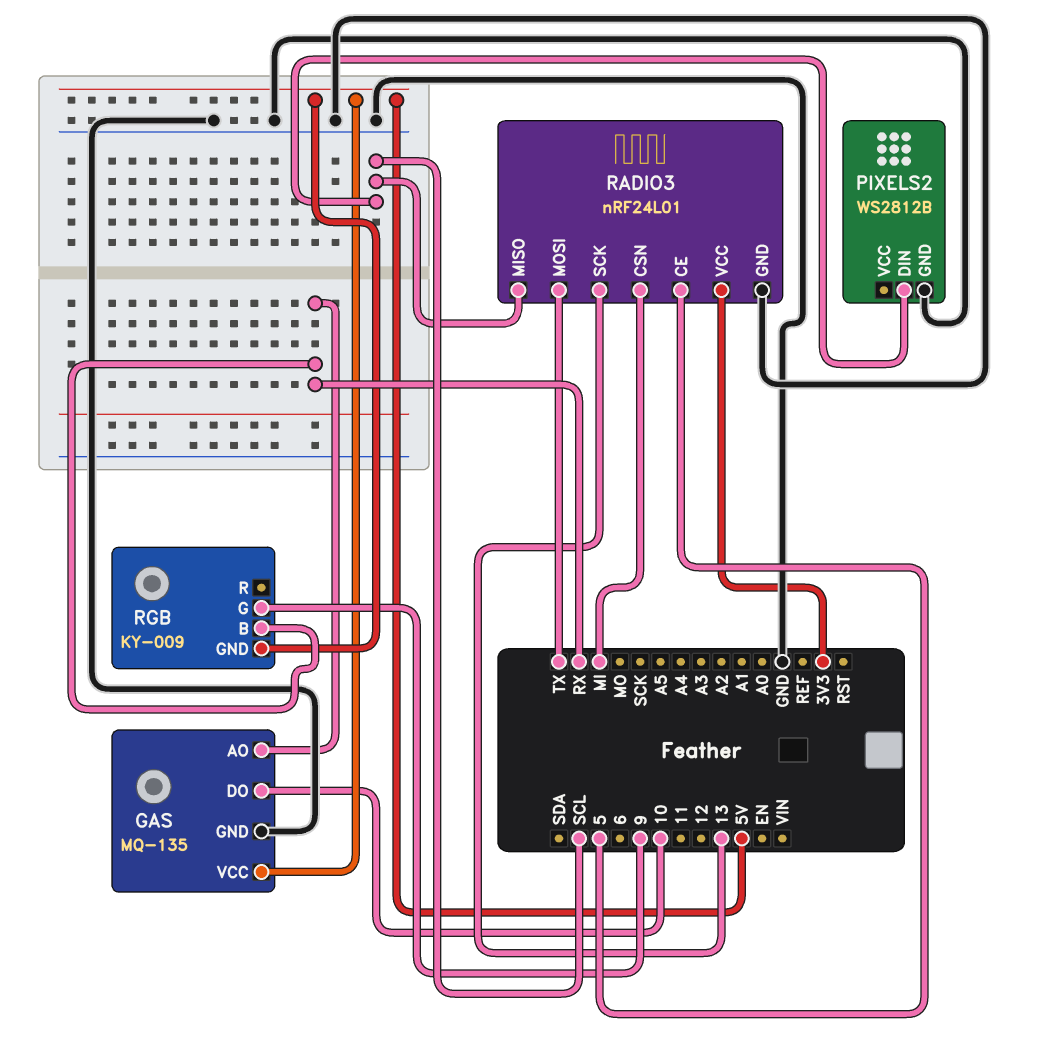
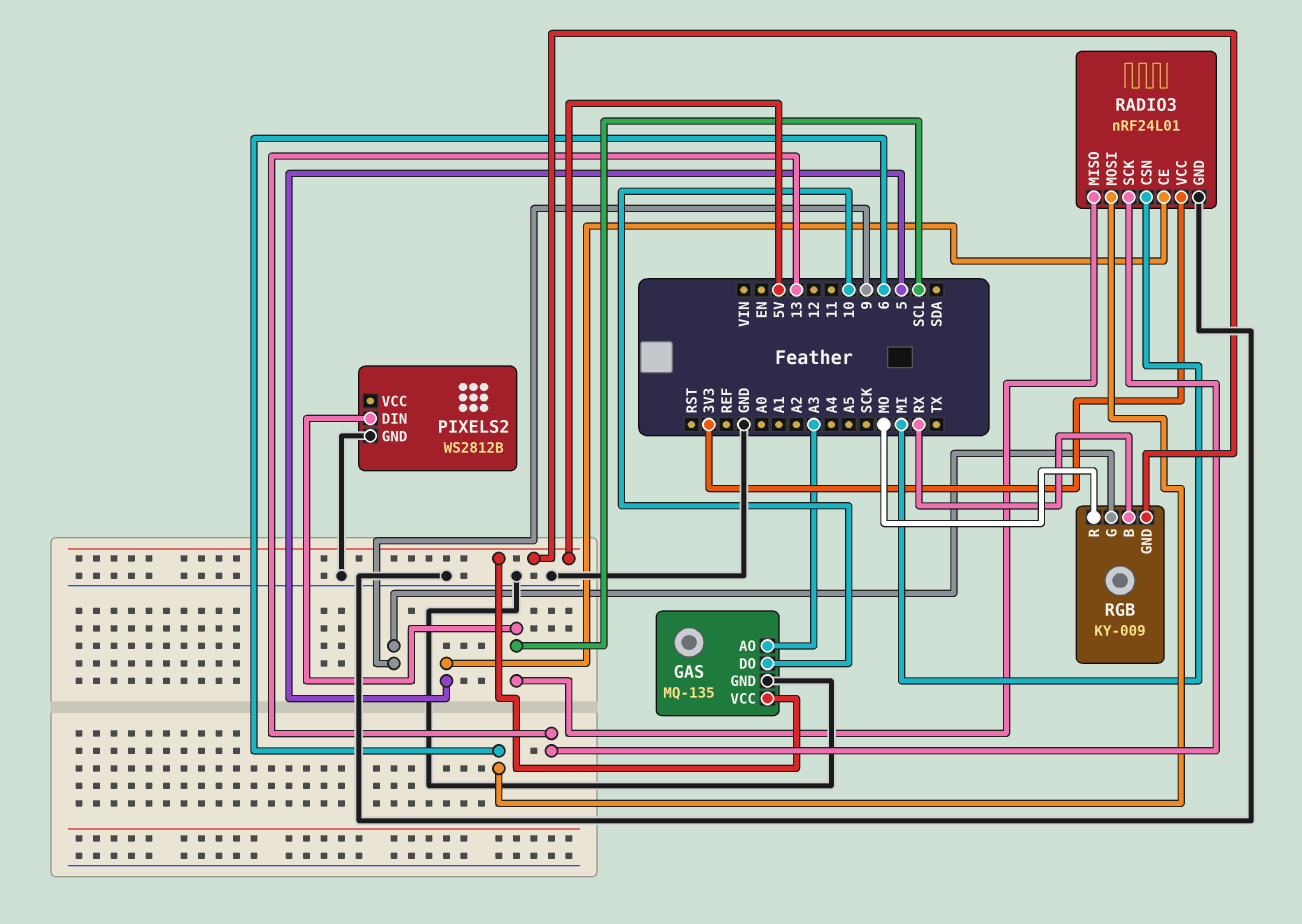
GAS pin AO: RX -> A3
RADIO3 pin MOSI: TX -> 6
RGB pin R: none -> MO

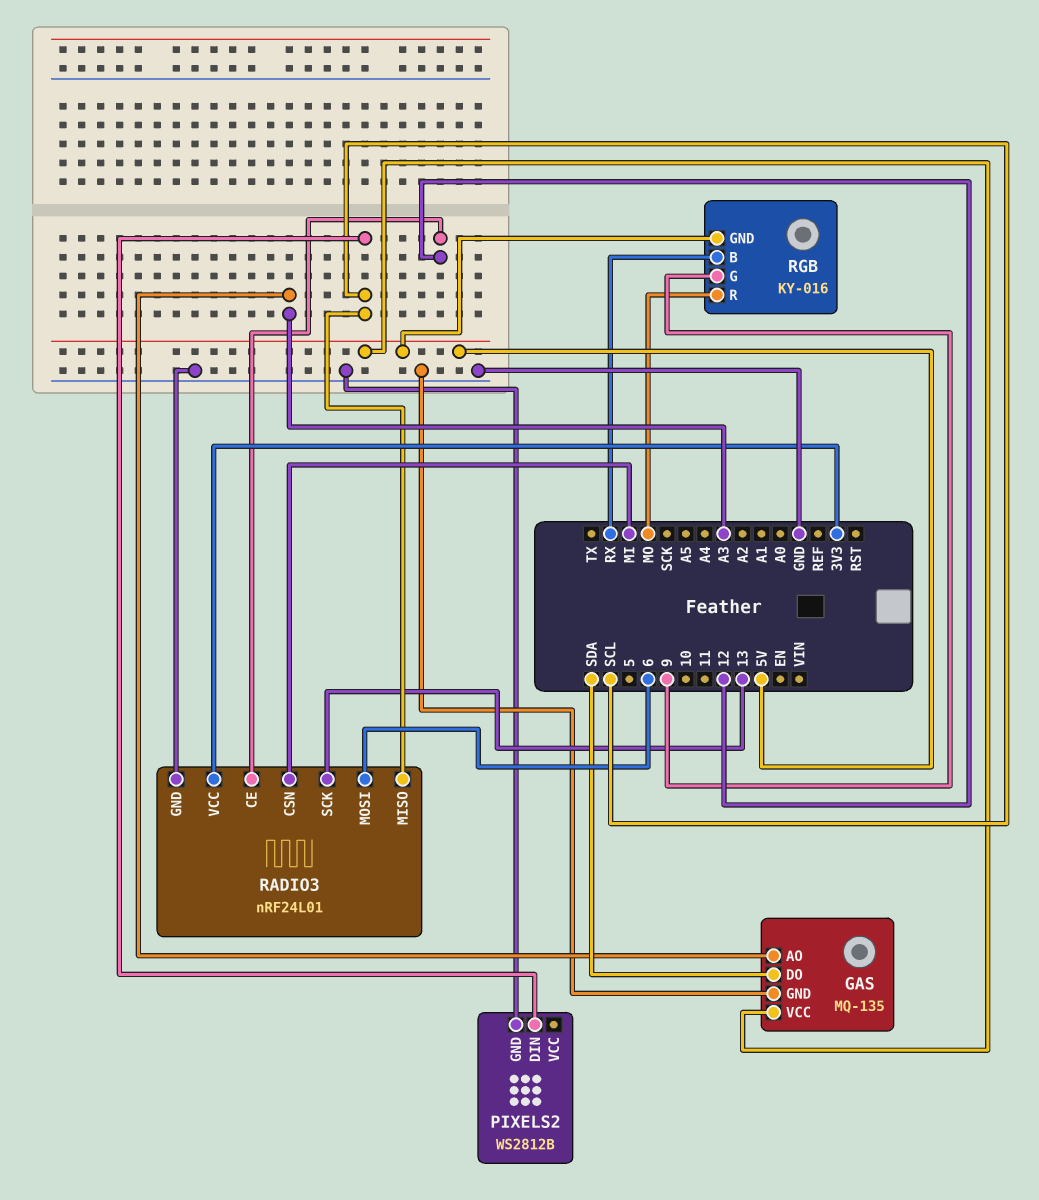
GAS pin DO: 10 -> SDA
RADIO3 pin CE: 5 -> 12
RGB: KY-009 -> KY-016

